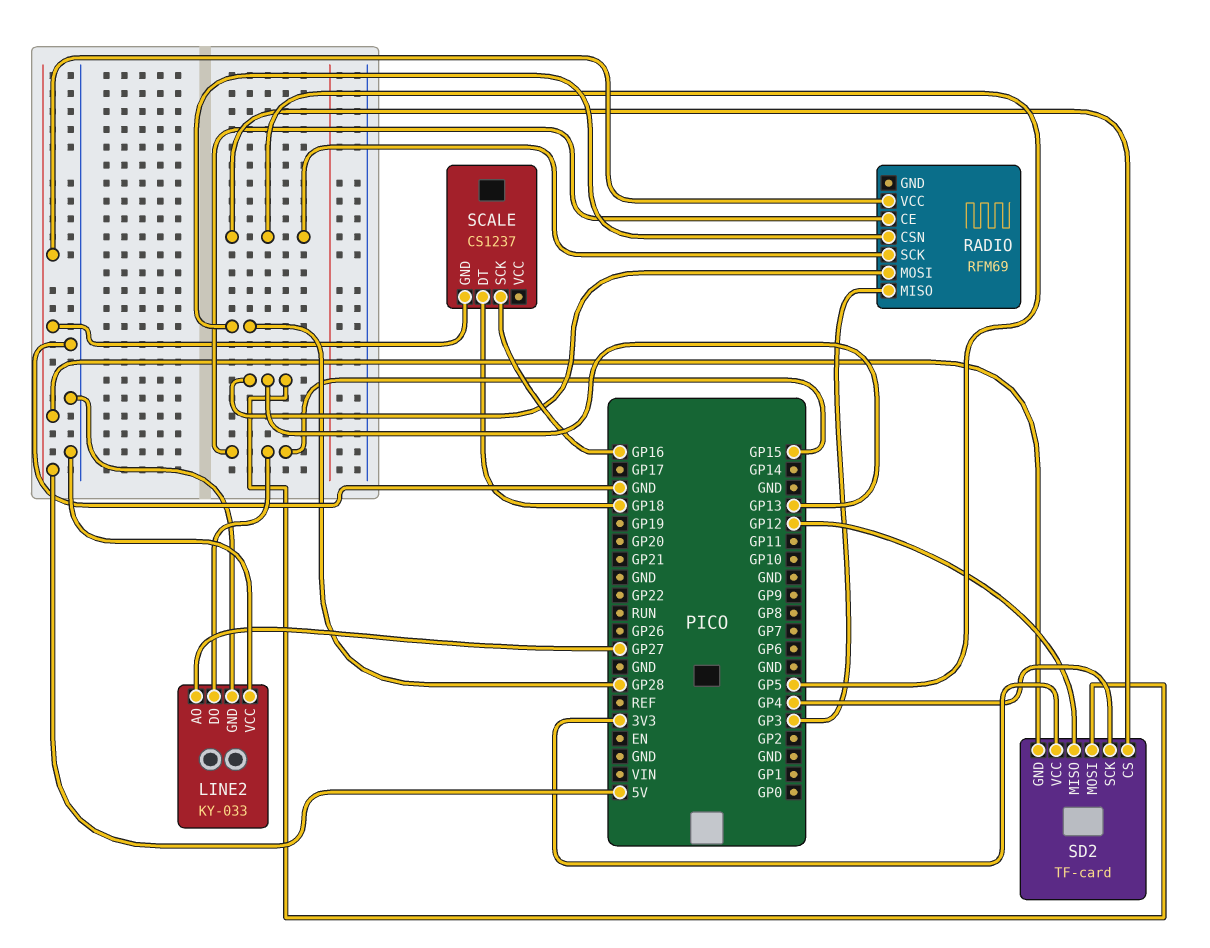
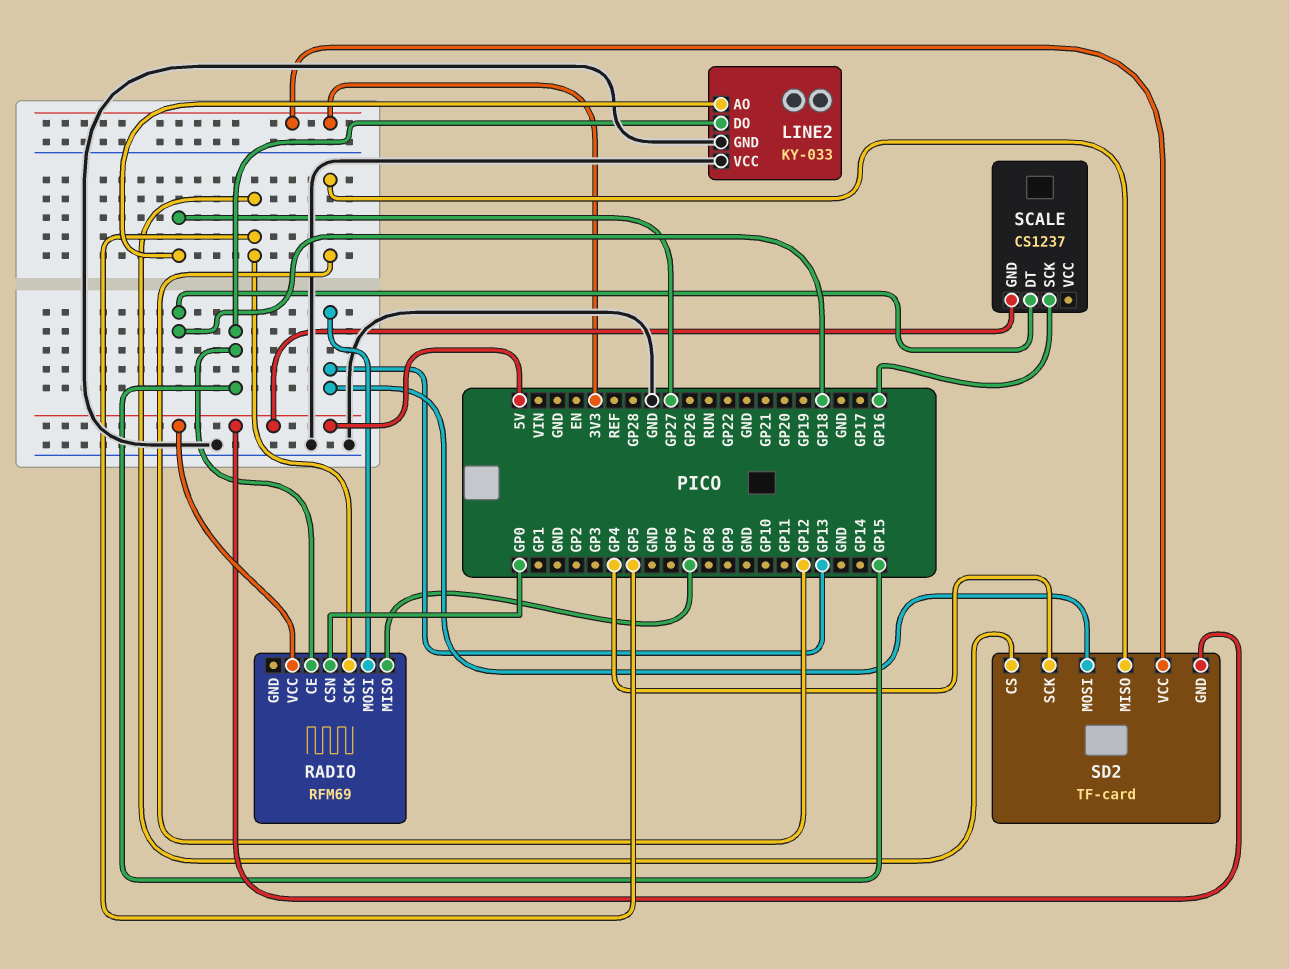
RADIO pin CSN: GP28 -> GP0
RADIO pin MISO: GP3 -> GP7

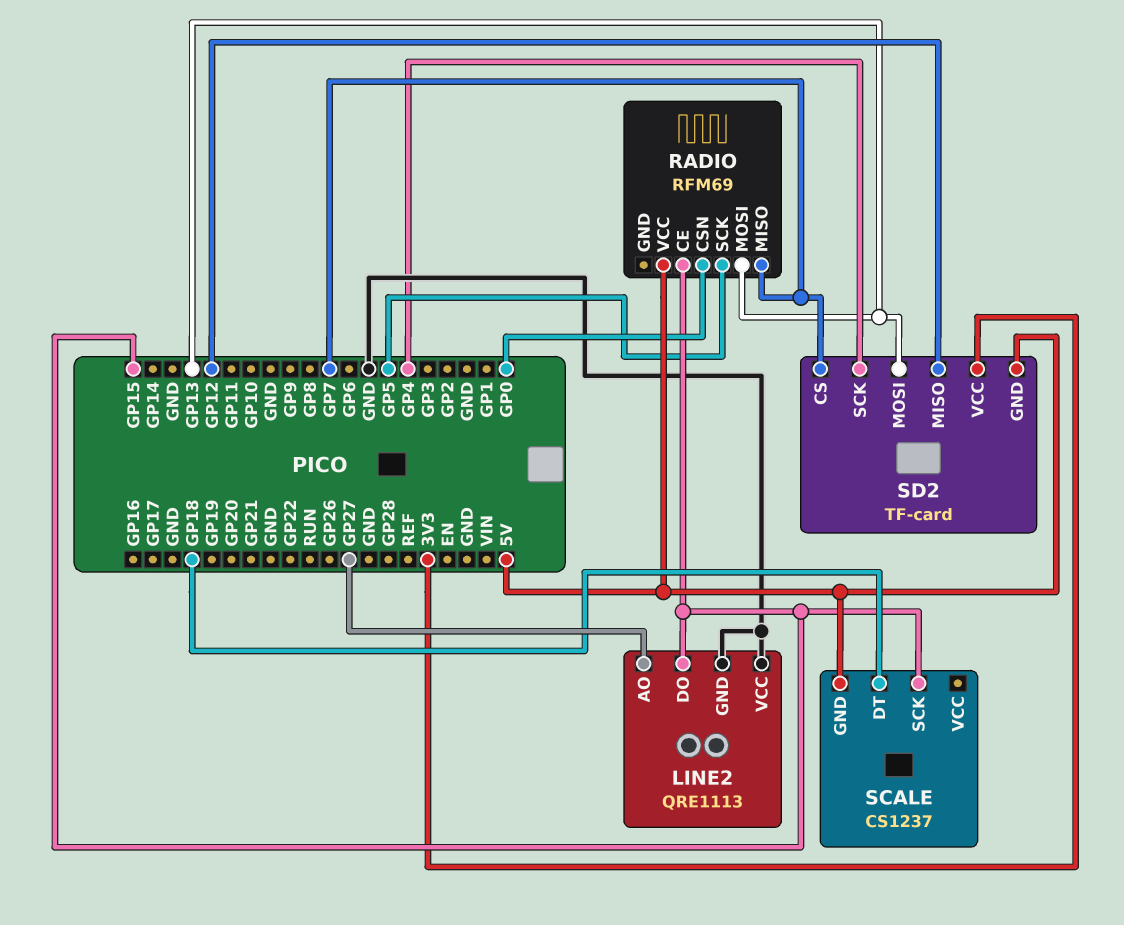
LINE2: KY-033 -> QRE1113
SCALE pin SCK: GP16 -> GP15
SD2 pin CS: GP5 -> GP7

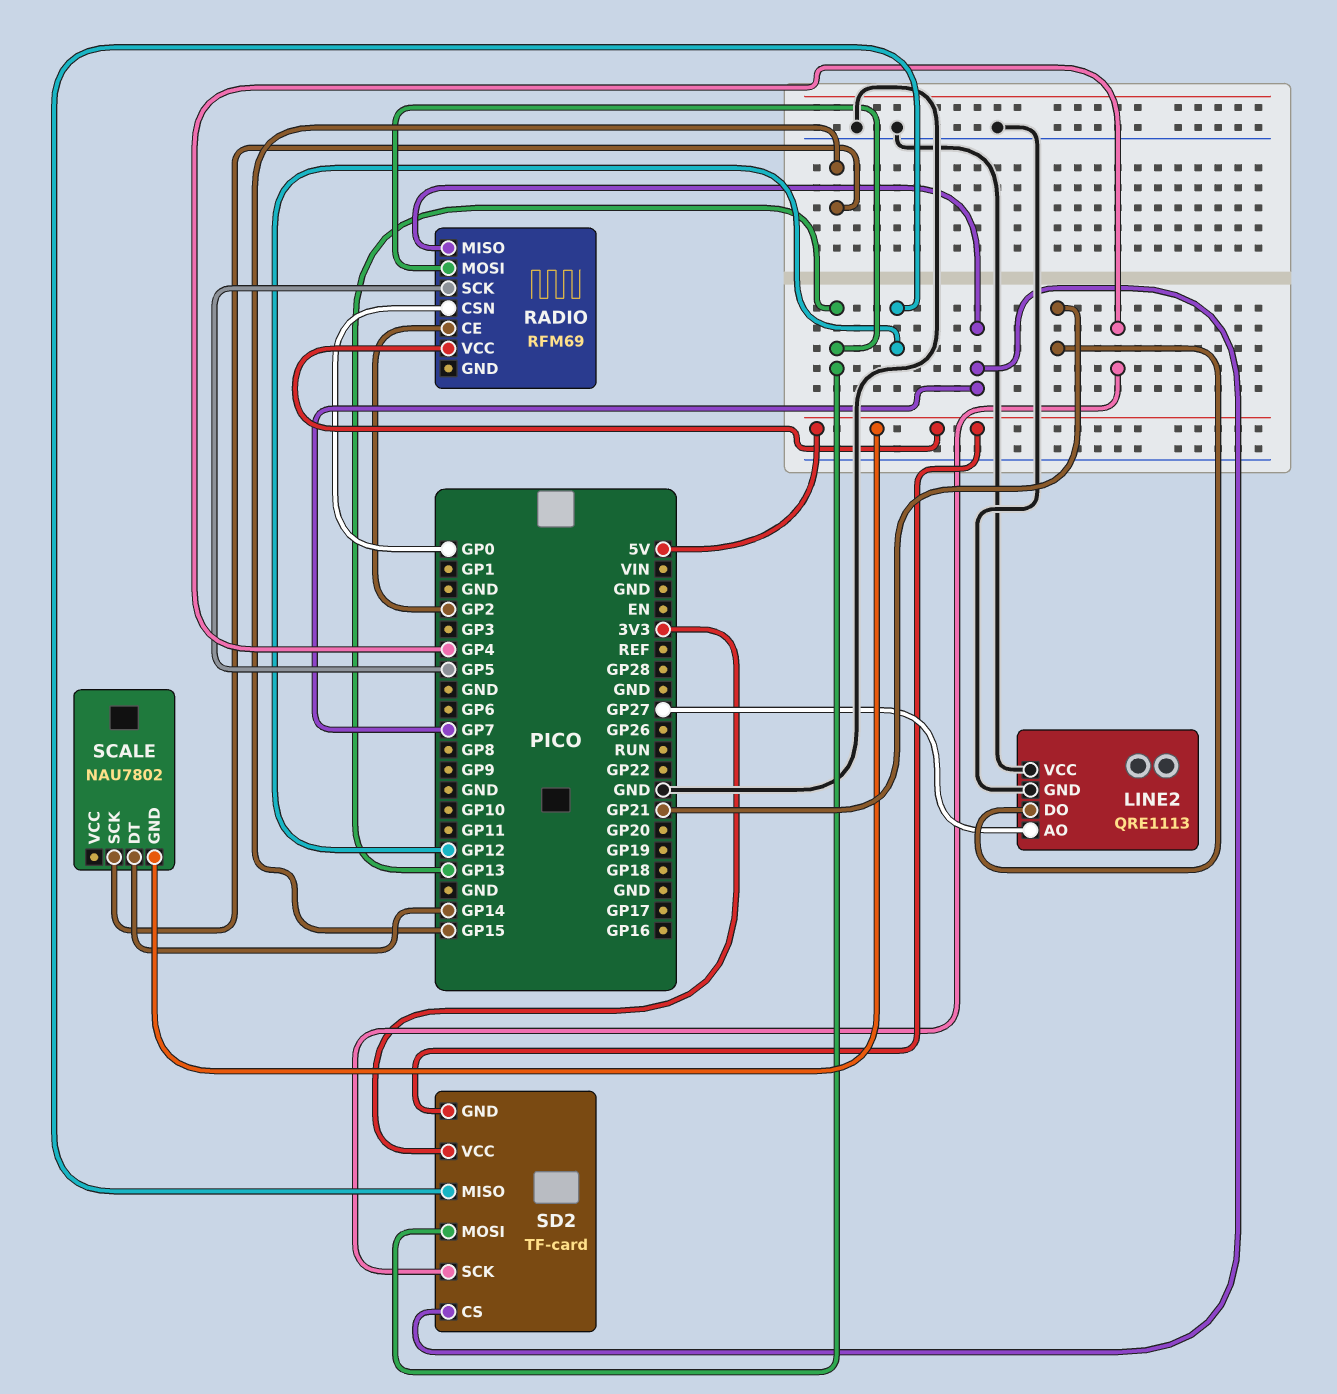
LINE2 pin DO: GP15 -> GP21
RADIO pin CE: GP15 -> GP2
SCALE: CS1237 -> NAU7802
SCALE pin DT: GP18 -> GP14

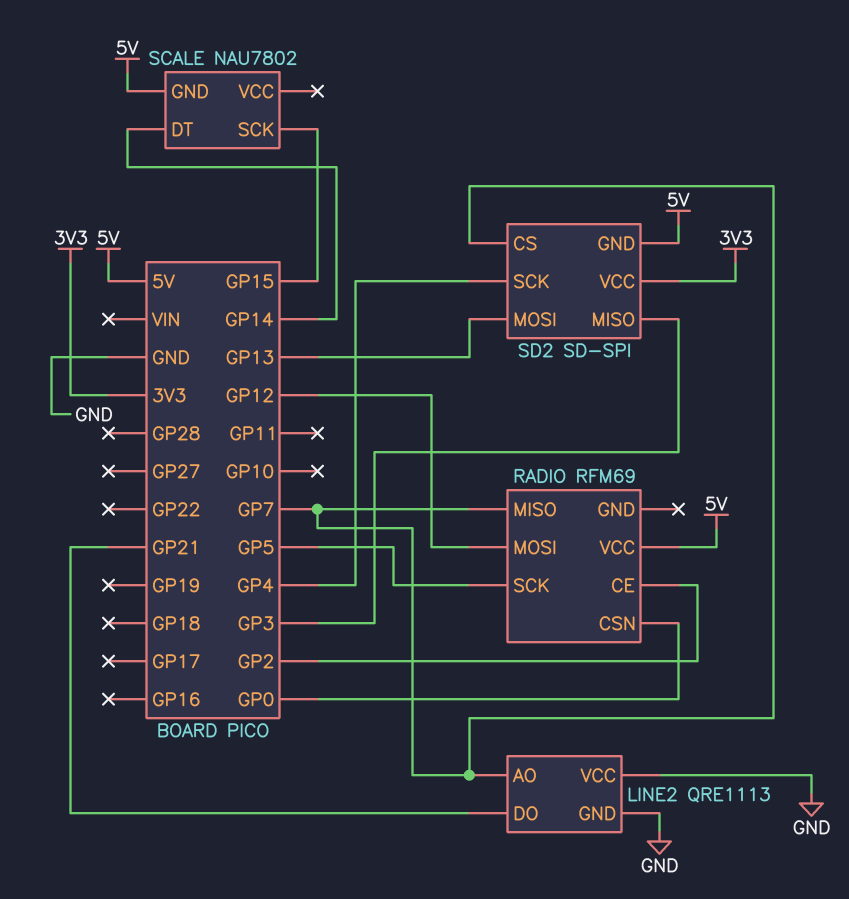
LINE2 pin AO: GP27 -> GP7
RADIO pin MOSI: GP13 -> GP12
SD2: TF-card -> SD-SPI
SD2 pin MISO: GP12 -> GP3

